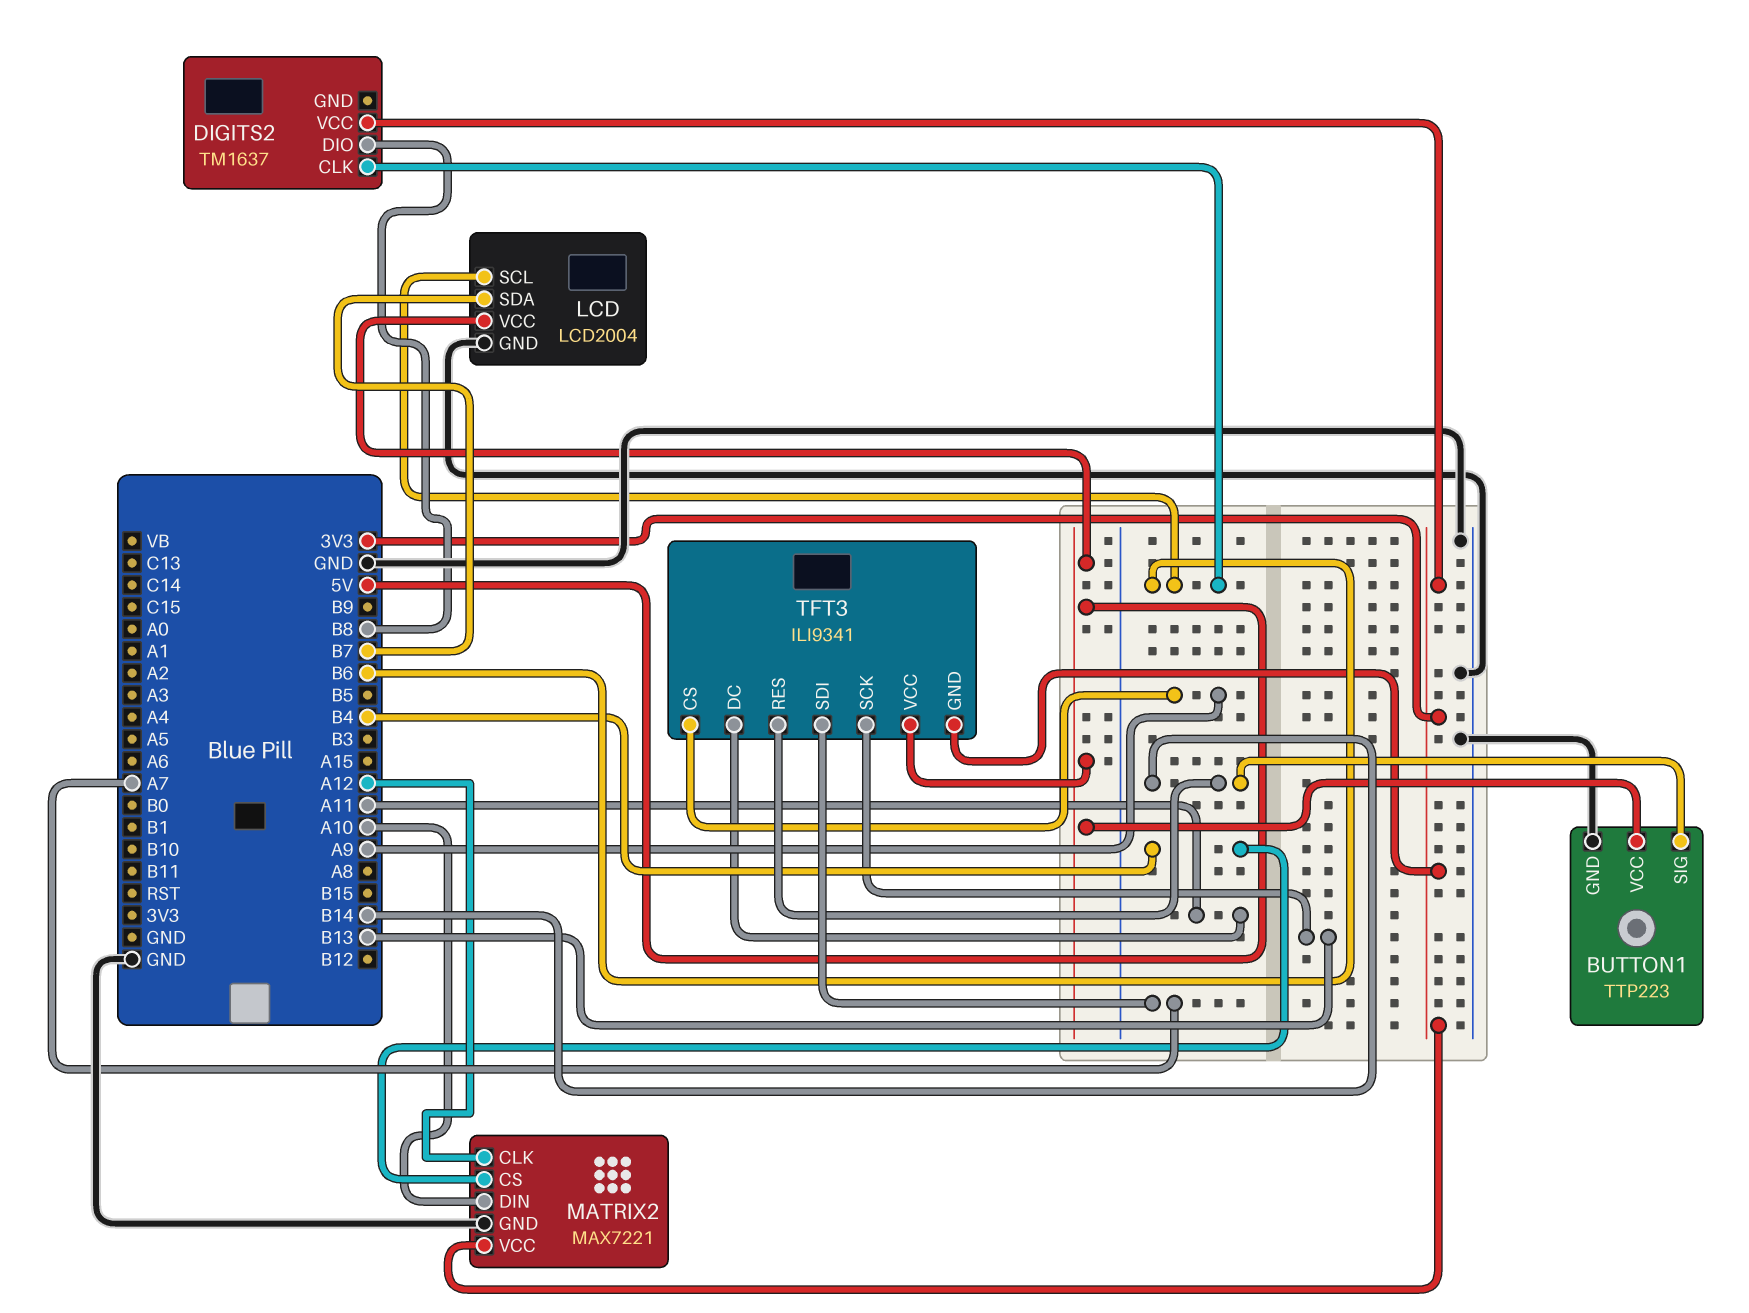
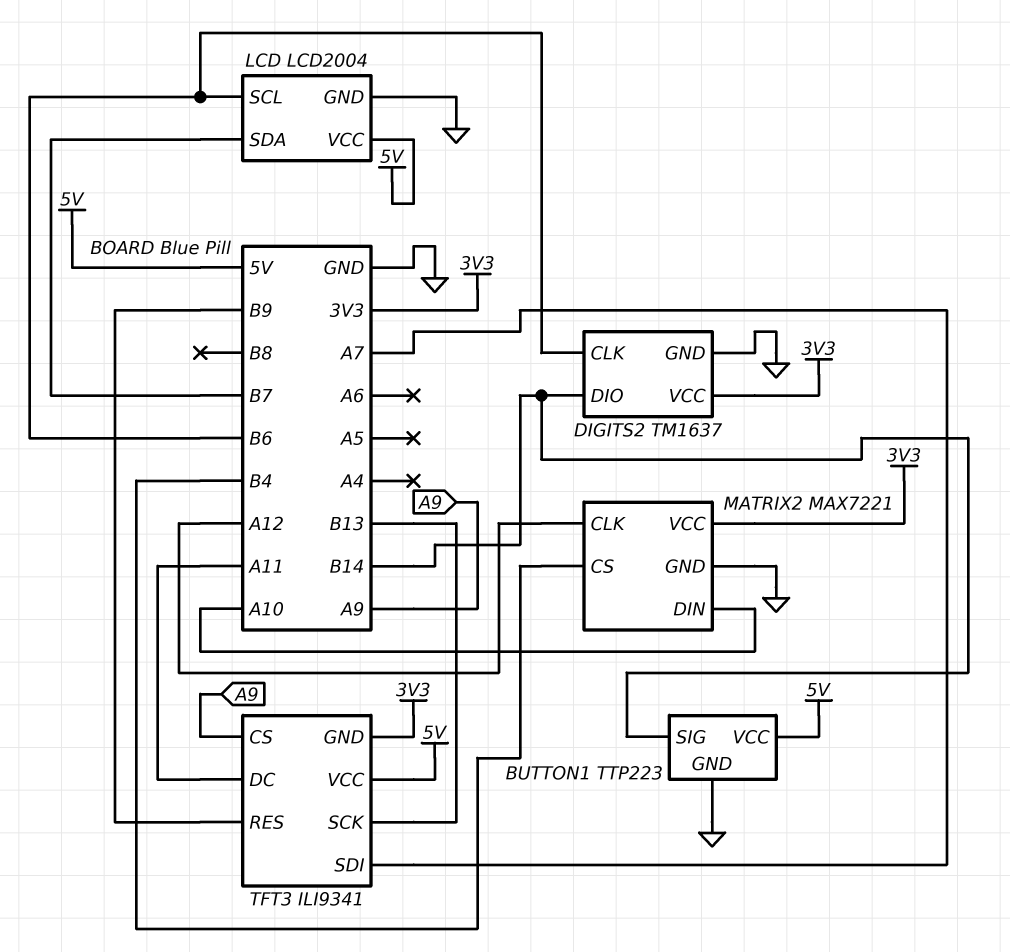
DIGITS2 pin DIO: B8 -> B14
DIGITS2 pin GND: none -> GND
TFT3 pin RES: B14 -> B9

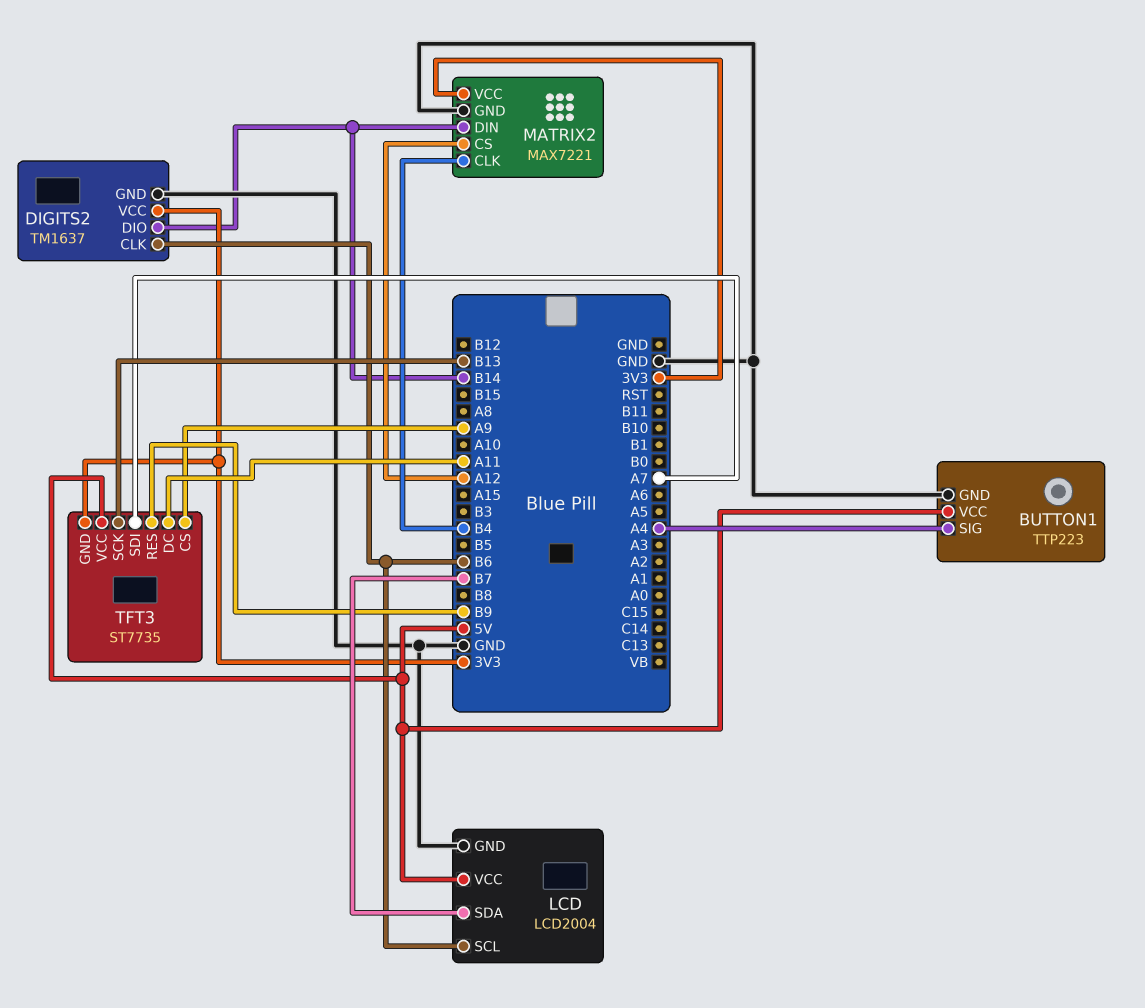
BUTTON1 pin SIG: B14 -> A4
MATRIX2 pin CLK: A12 -> B4
MATRIX2 pin CS: B4 -> A12
MATRIX2 pin DIN: A10 -> B14
TFT3: ILI9341 -> ST7735

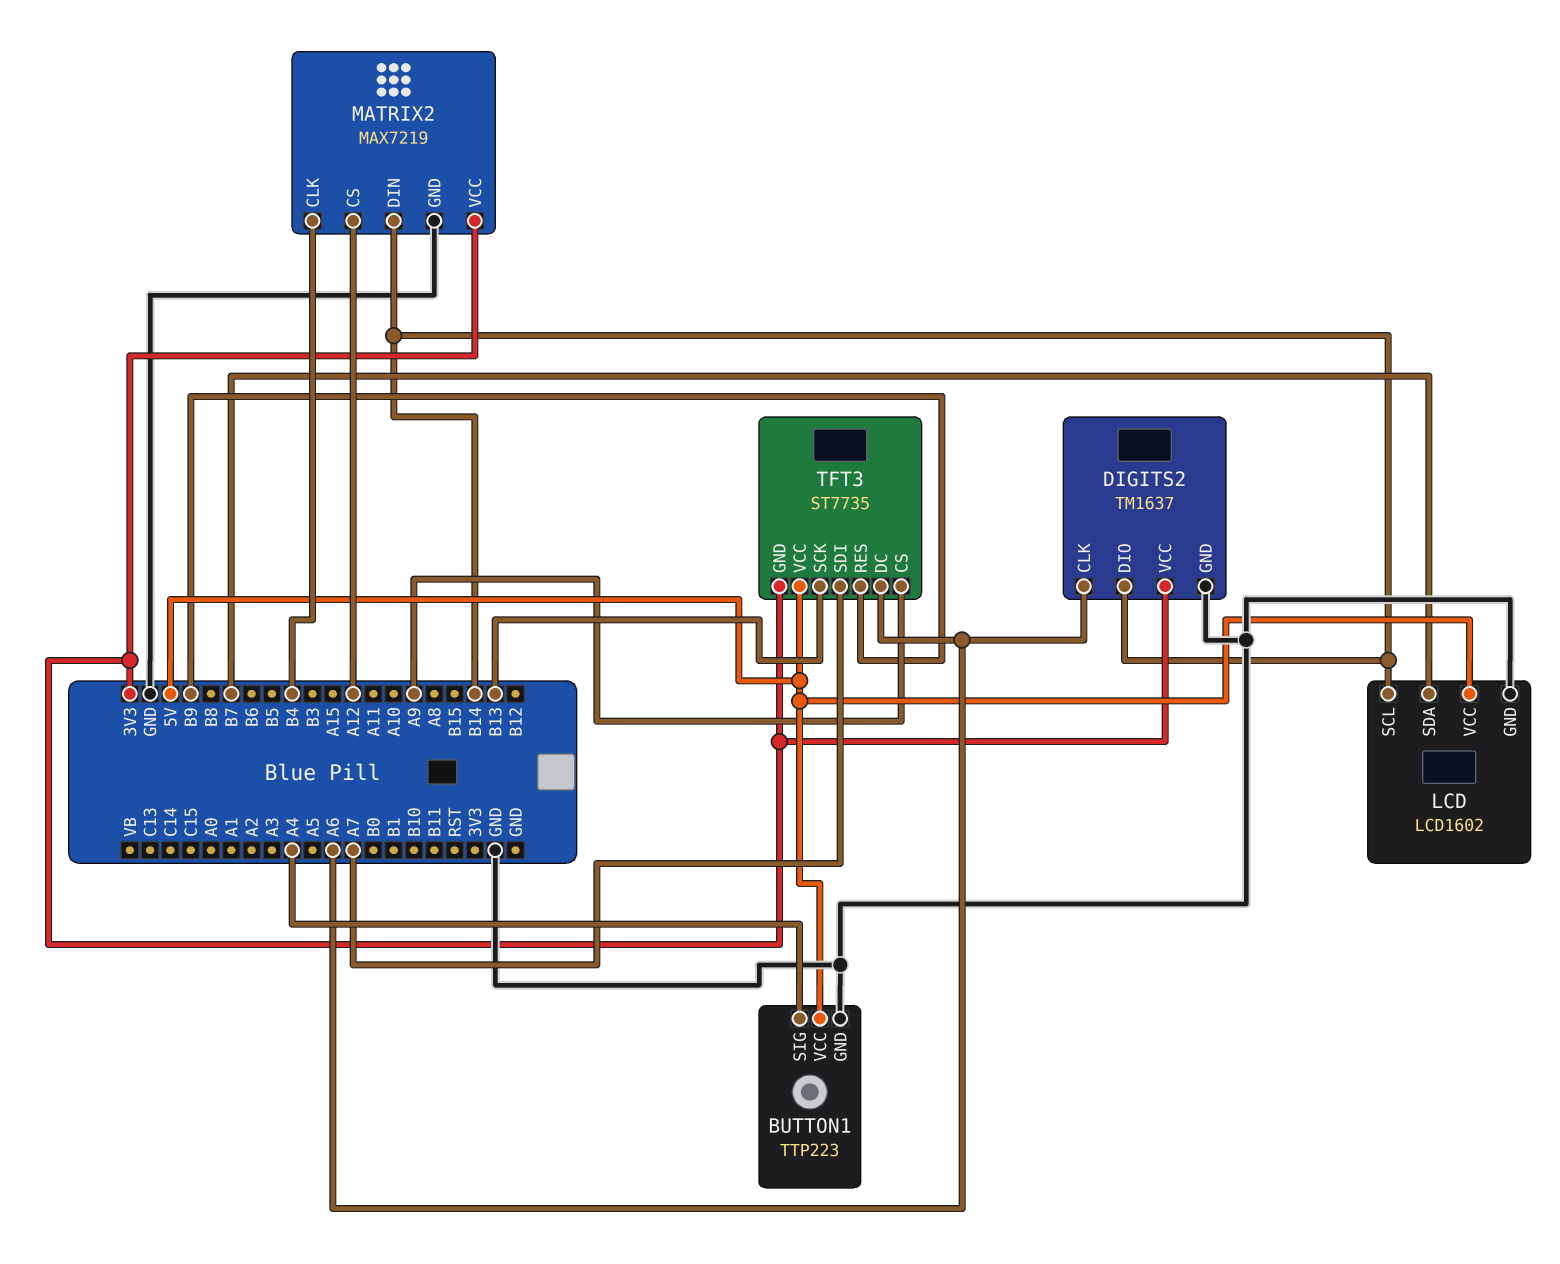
DIGITS2 pin CLK: B6 -> A6
LCD: LCD2004 -> LCD1602
LCD pin SCL: B6 -> B14
MATRIX2: MAX7221 -> MAX7219
TFT3 pin DC: A11 -> A6

